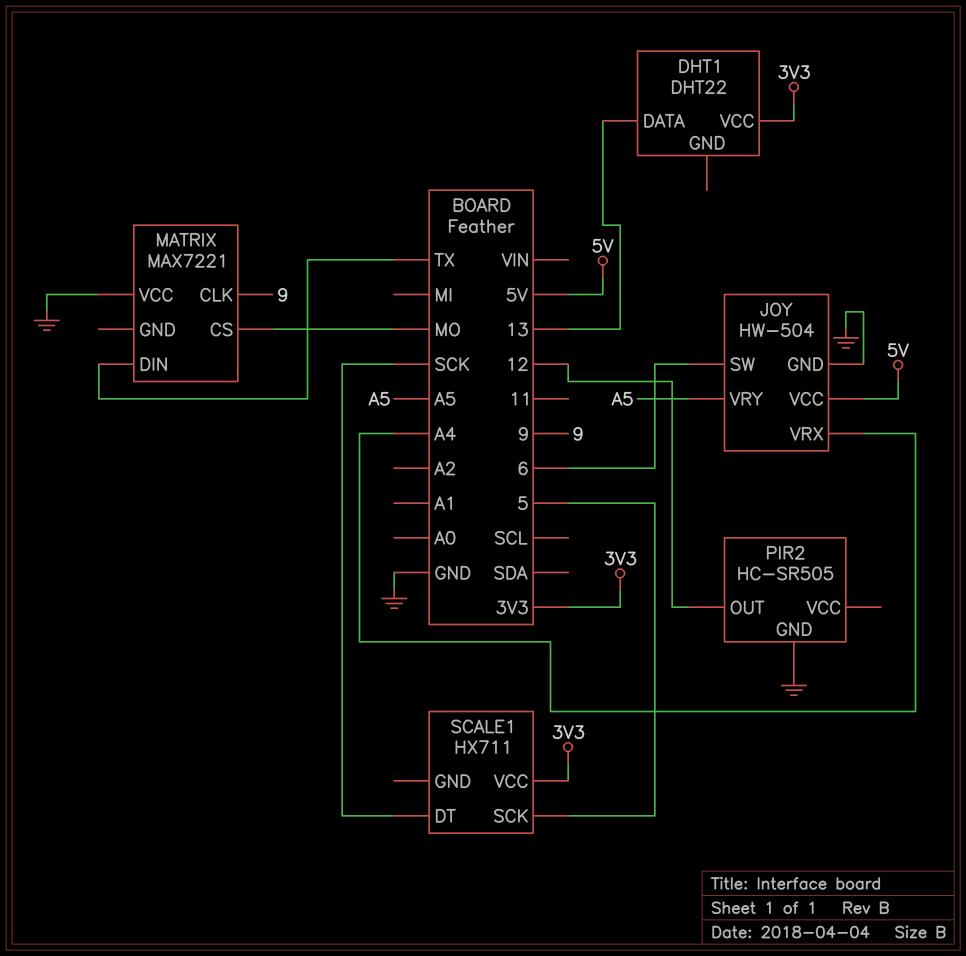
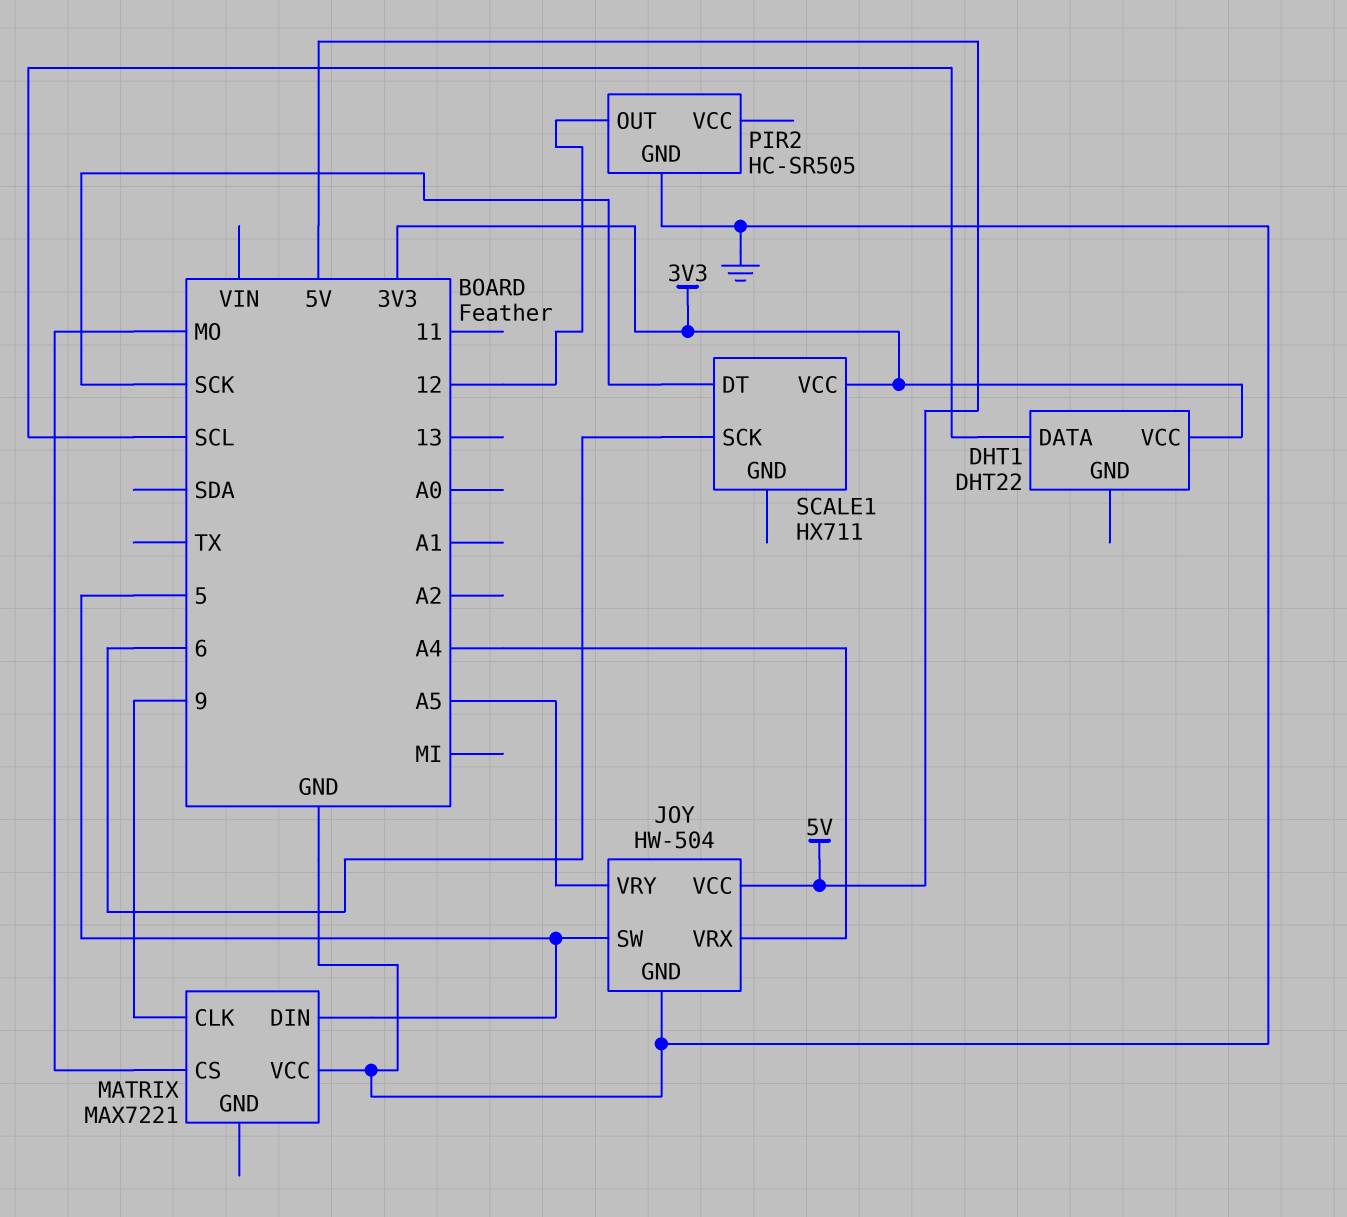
DHT1 pin DATA: 13 -> SCL
JOY pin SW: 6 -> 5
MATRIX pin DIN: TX -> 5
SCALE1 pin SCK: 5 -> 6

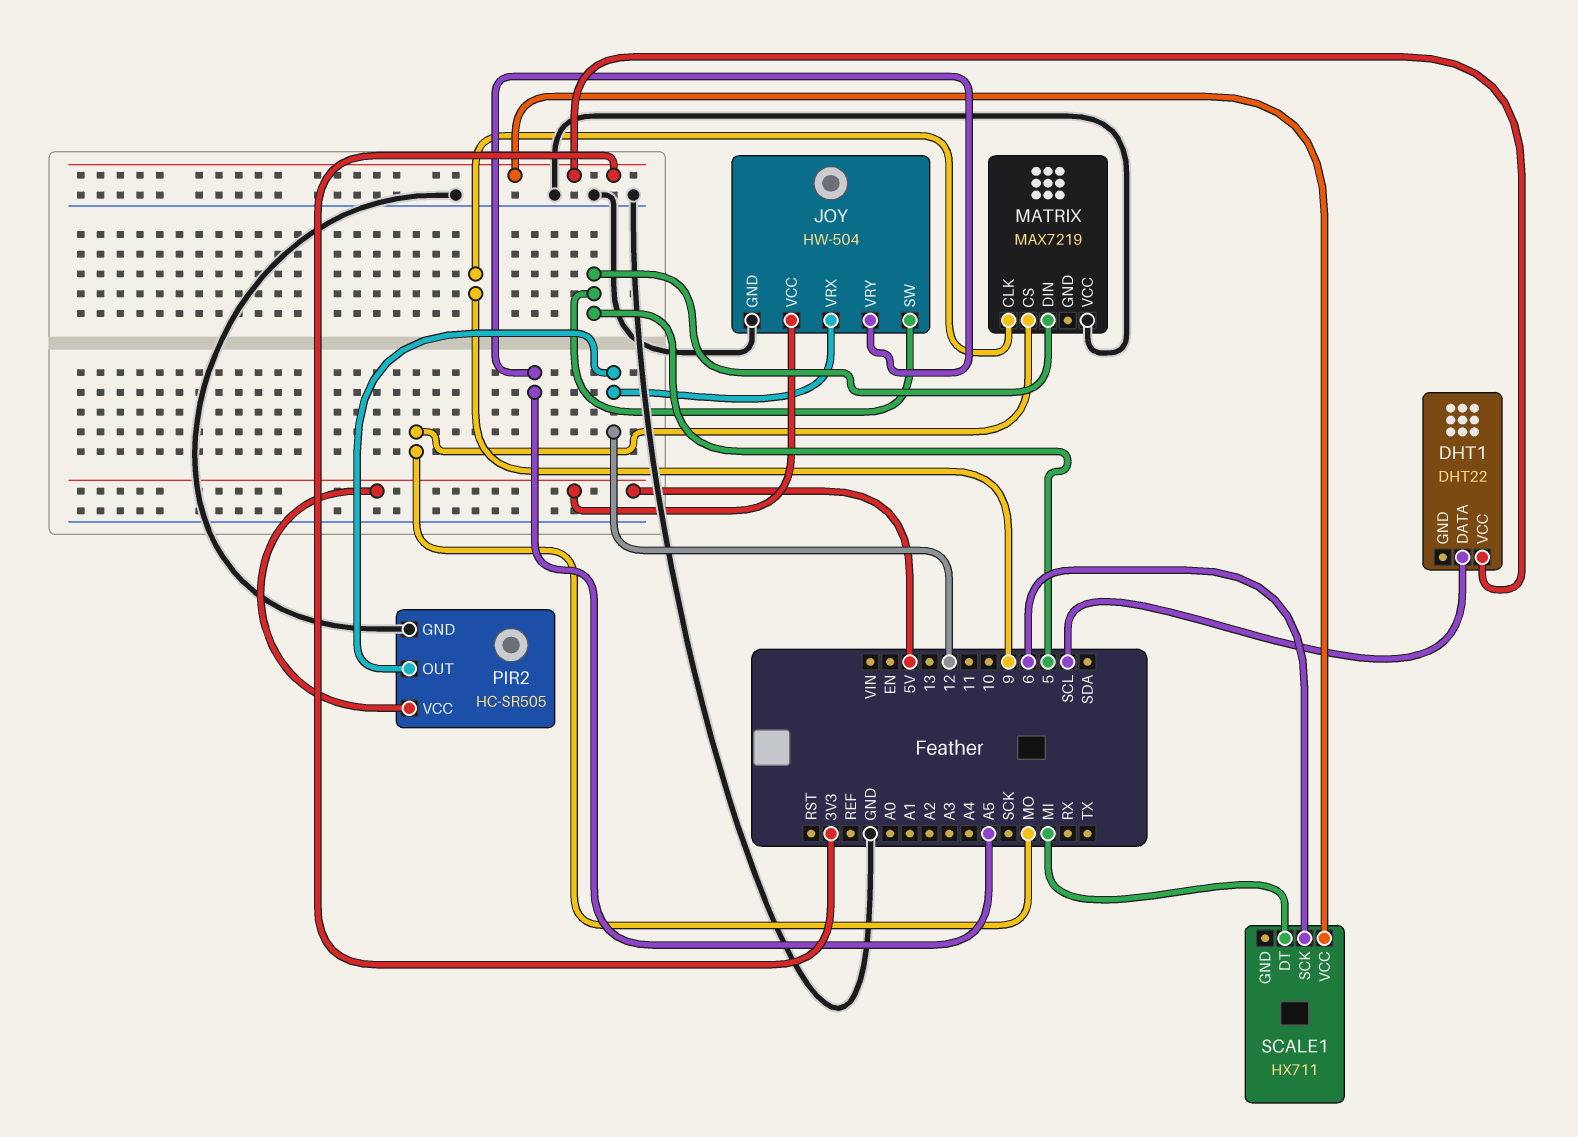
JOY pin VRX: A4 -> 12
MATRIX: MAX7221 -> MAX7219
PIR2 pin VCC: none -> 5V
SCALE1 pin DT: SCK -> MI

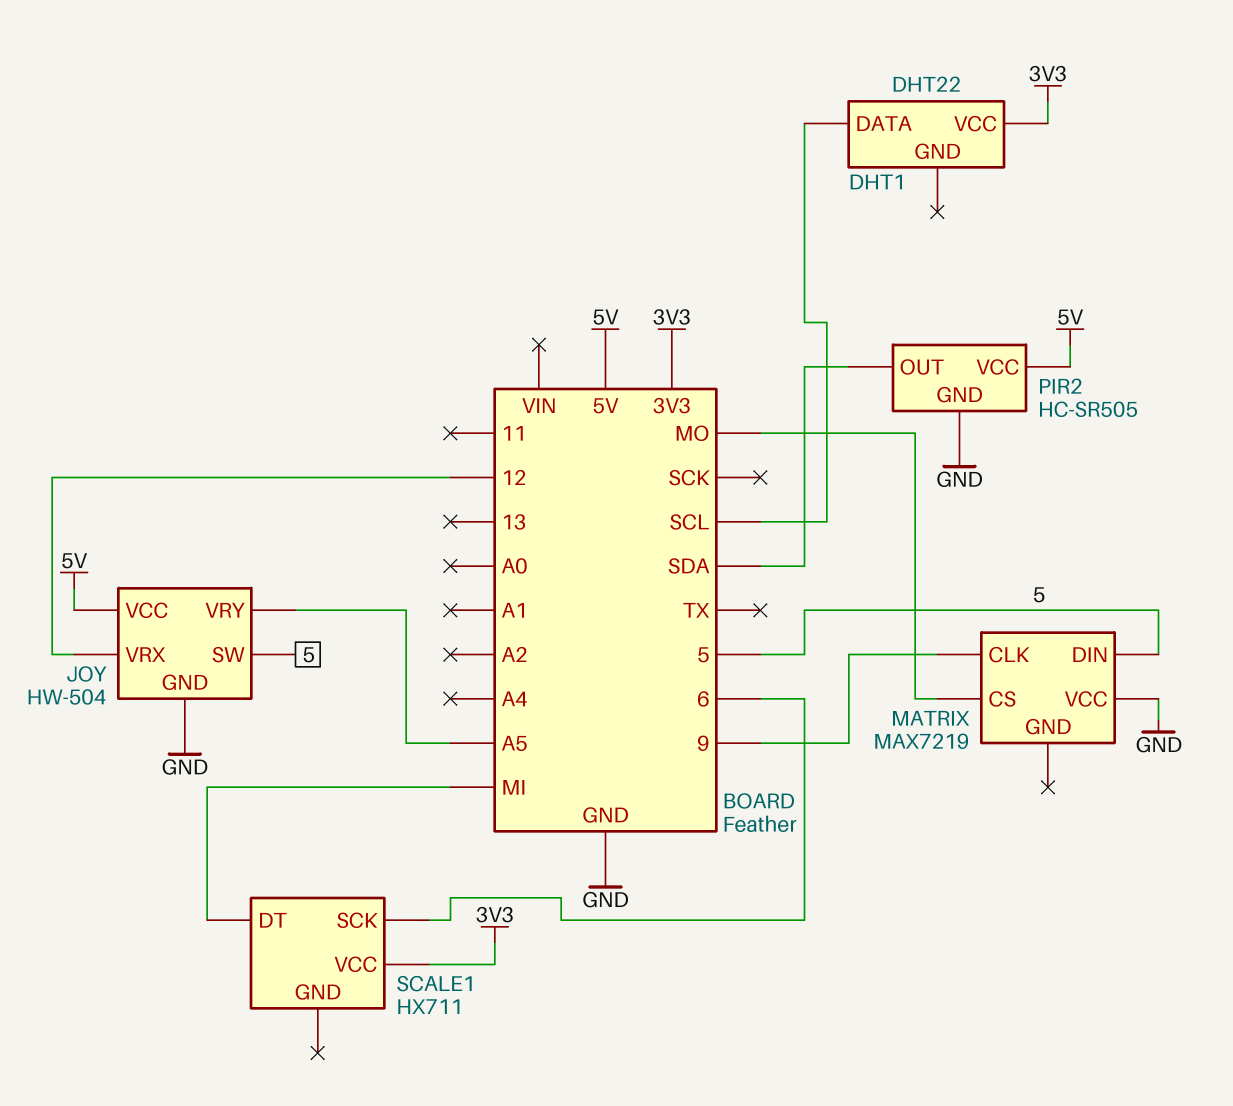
PIR2 pin OUT: 12 -> SDA

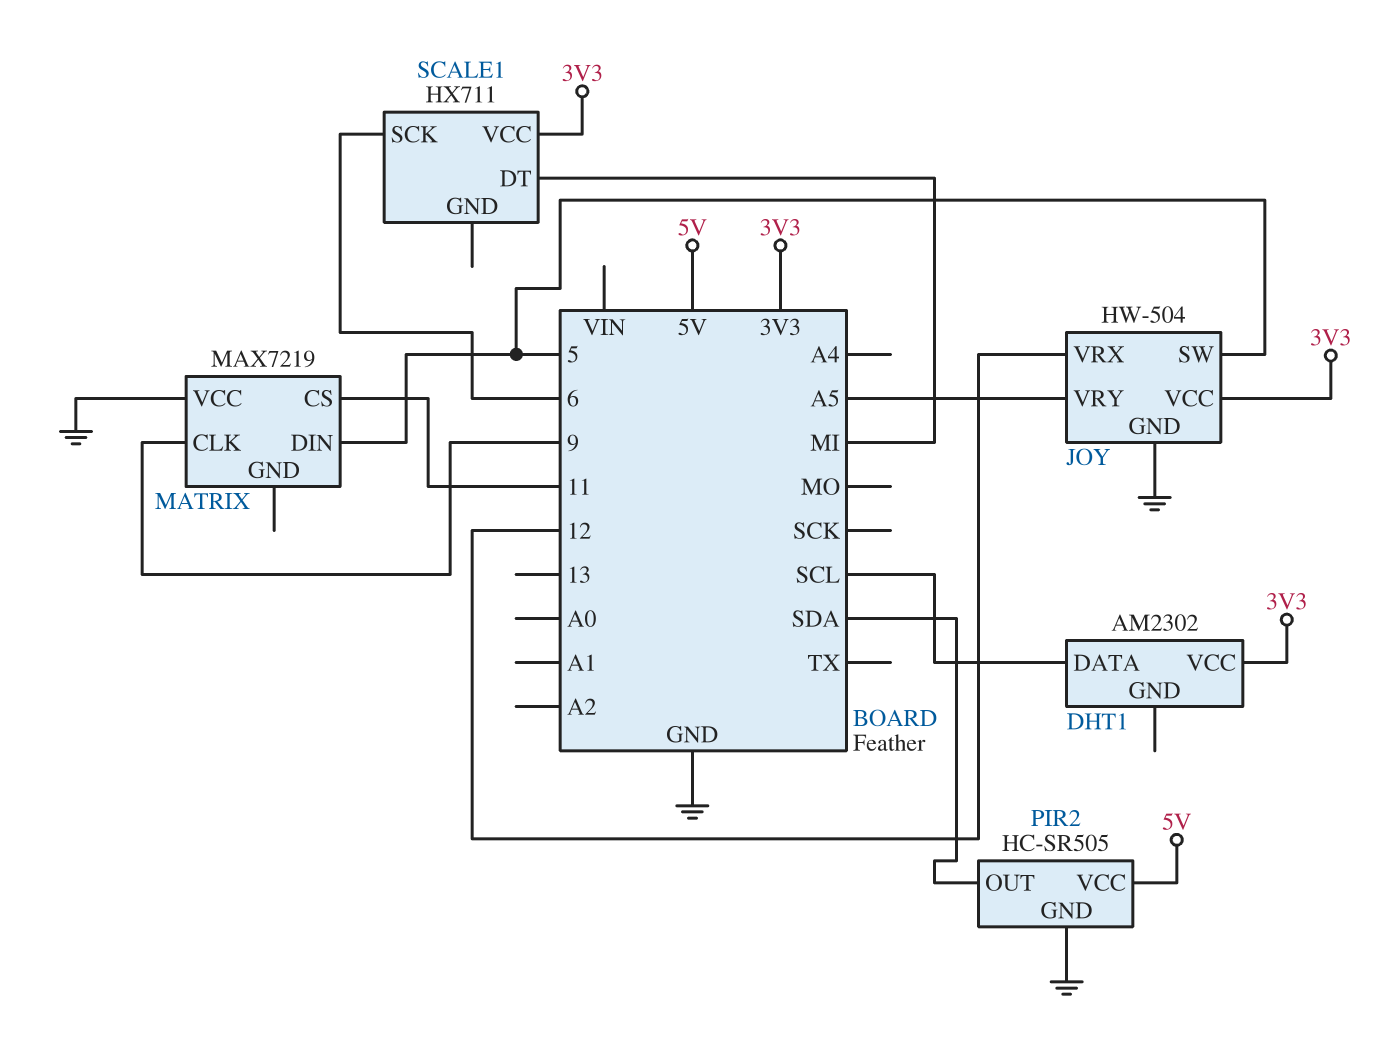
DHT1: DHT22 -> AM2302
JOY pin VCC: 5V -> 3V3
MATRIX pin CS: MO -> 11

